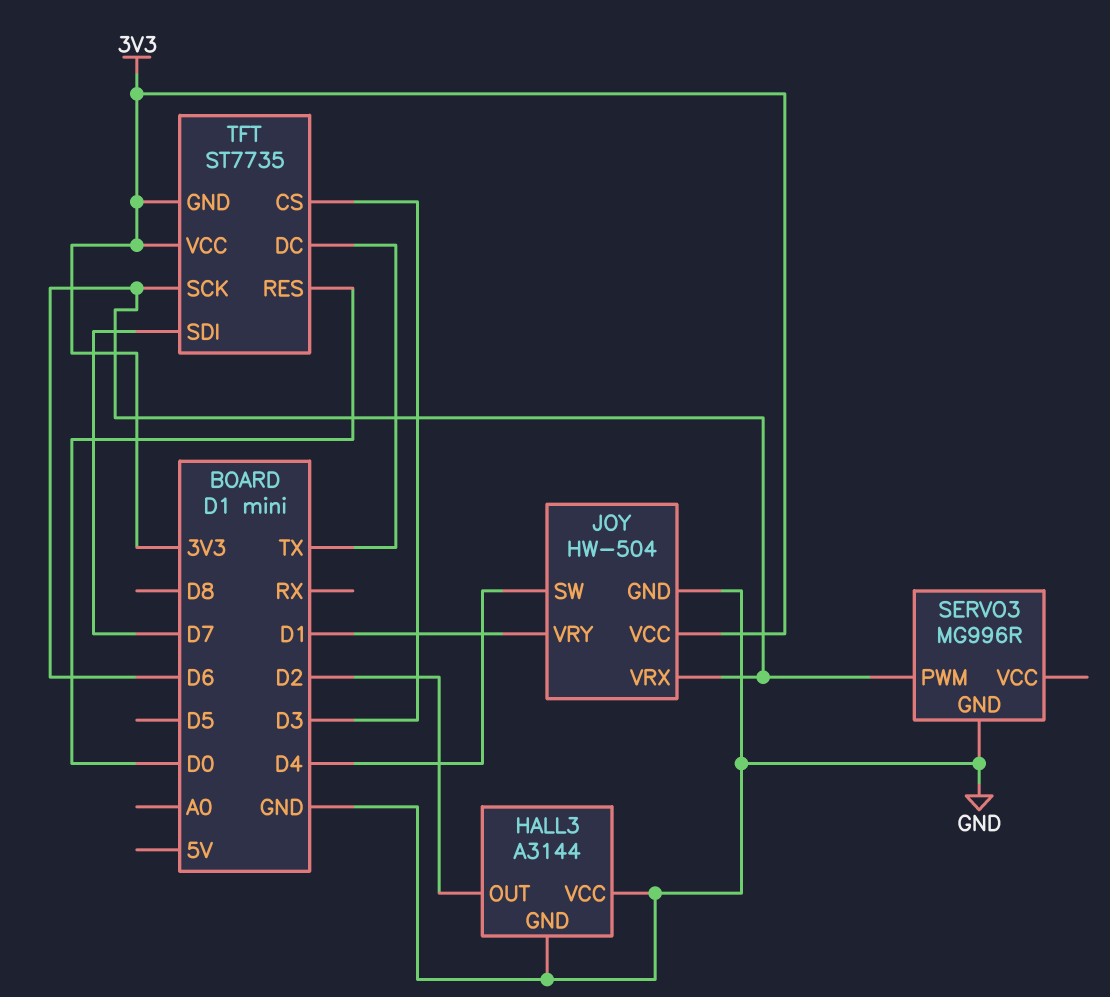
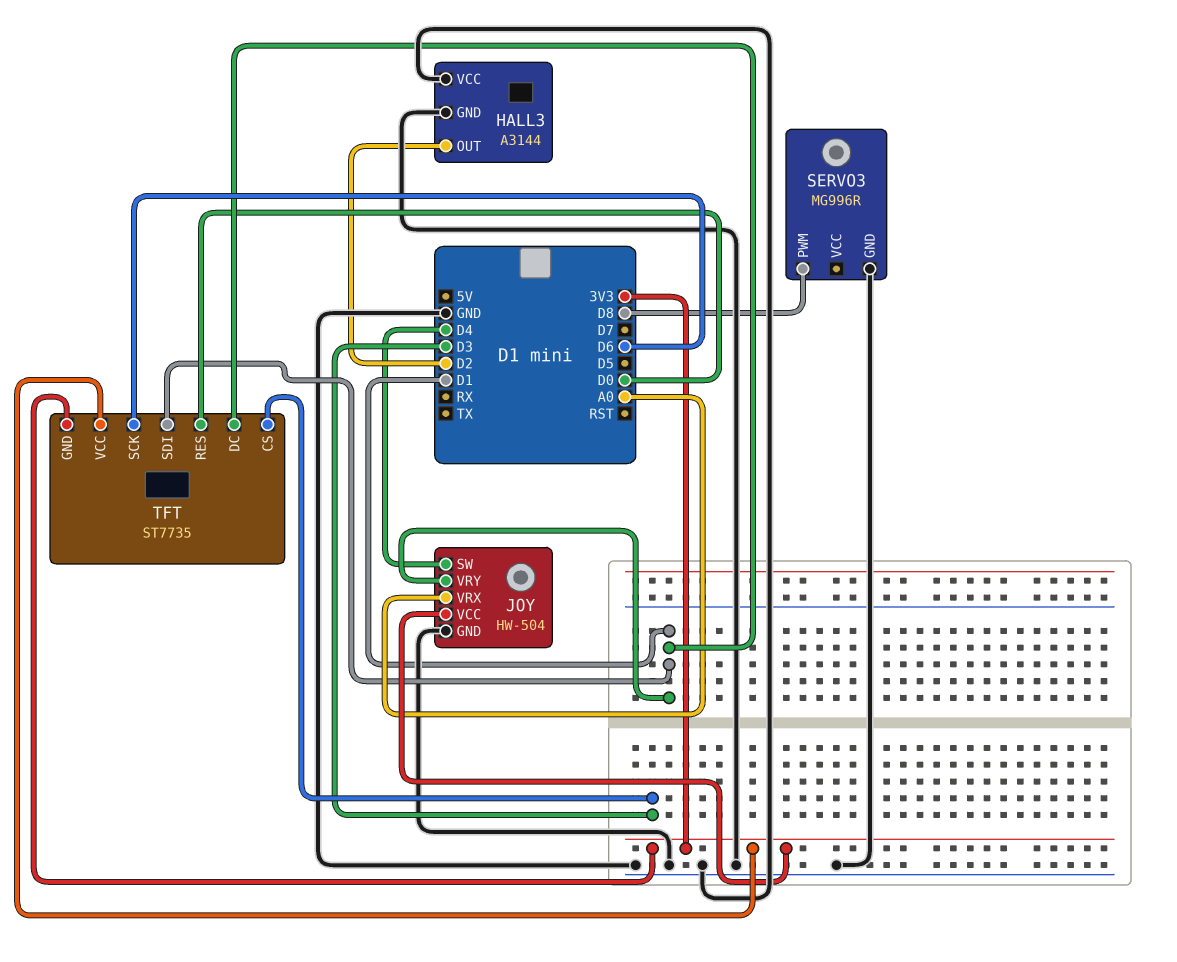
JOY pin VRX: D6 -> A0
SERVO3 pin PWM: D6 -> D8
TFT pin DC: TX -> D1
TFT pin SDI: D7 -> D1

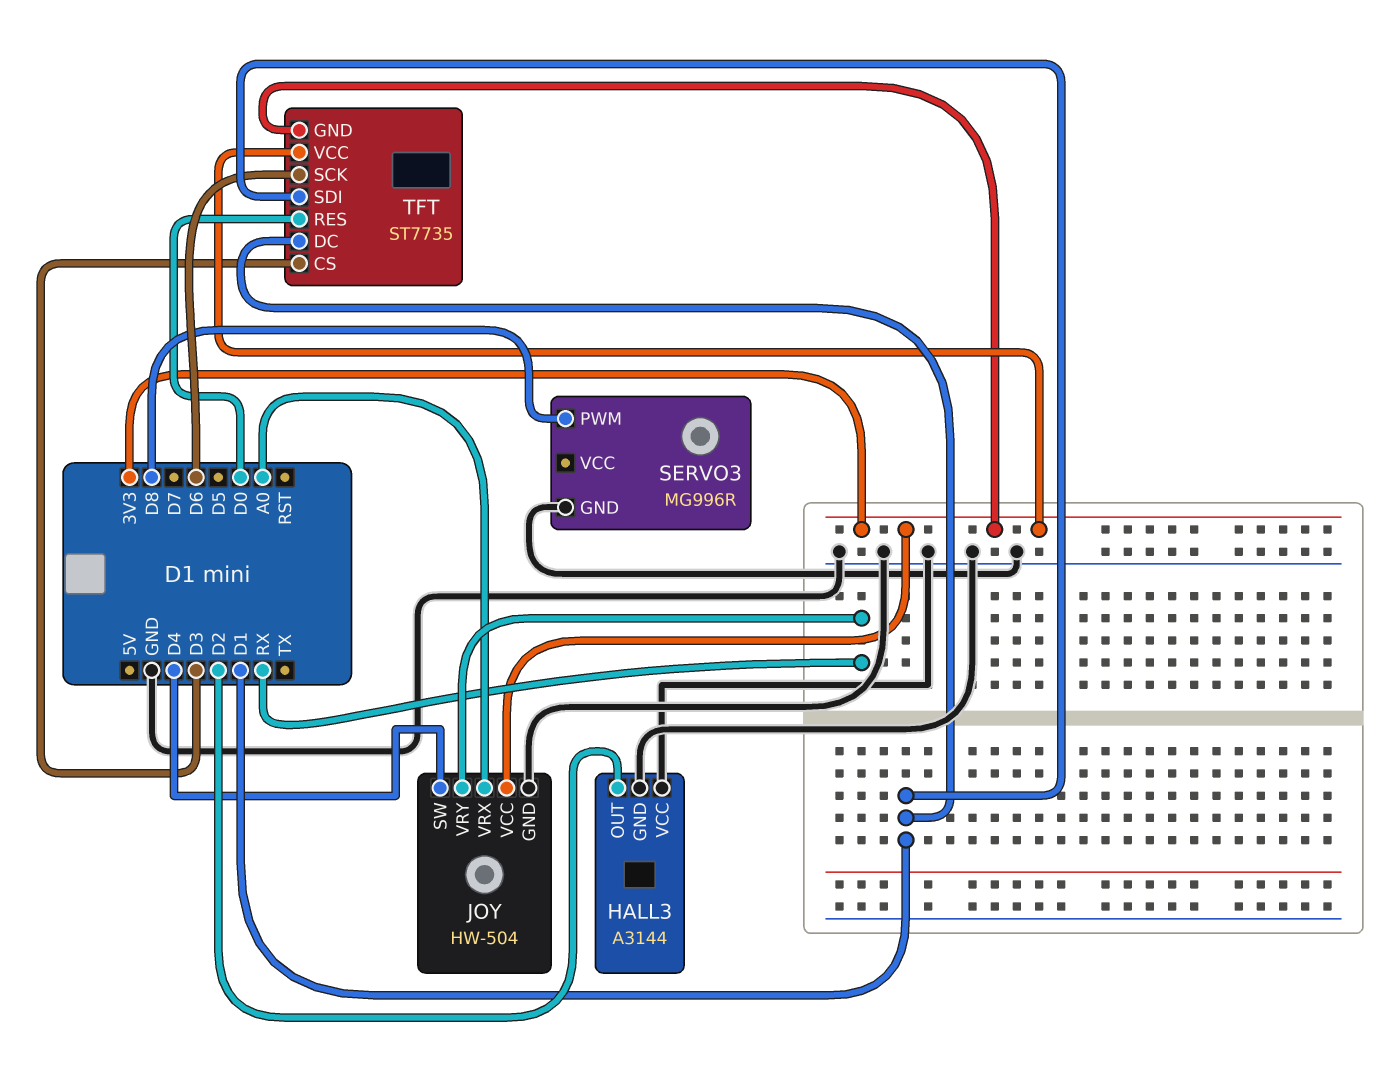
JOY pin VRY: D1 -> RX

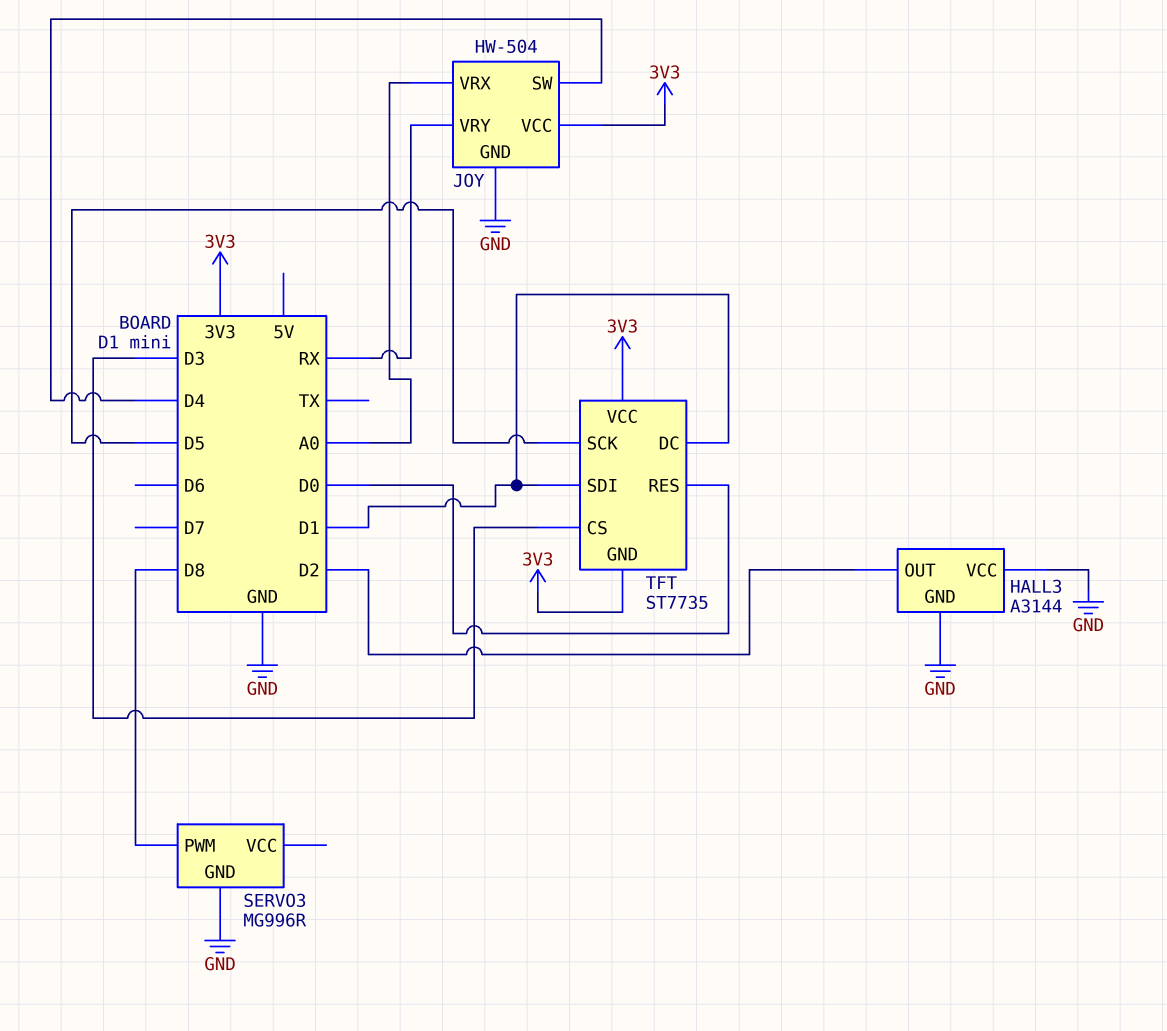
TFT pin SCK: D6 -> D5

